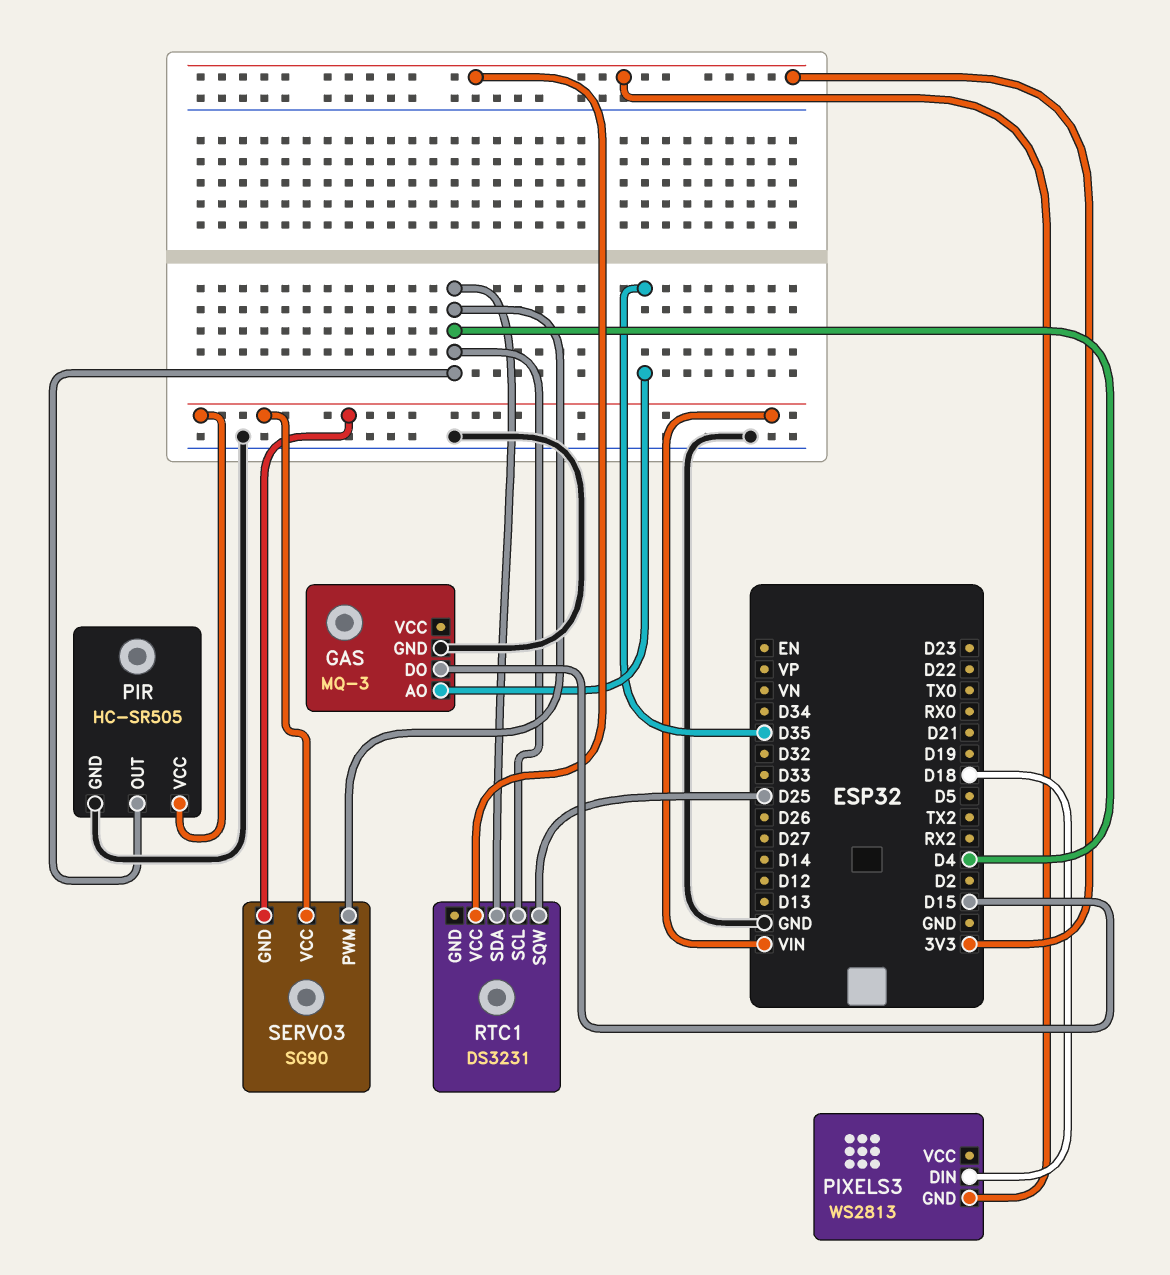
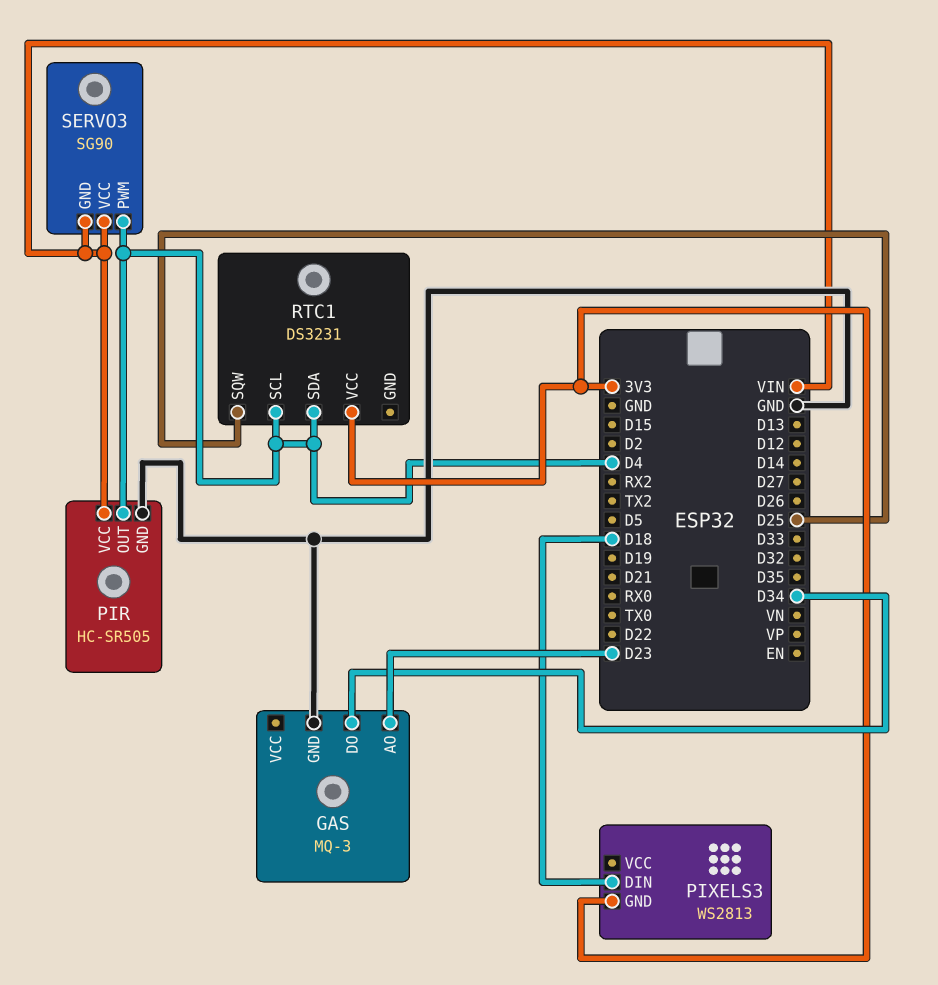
GAS pin AO: D35 -> D23
GAS pin DO: D15 -> D34

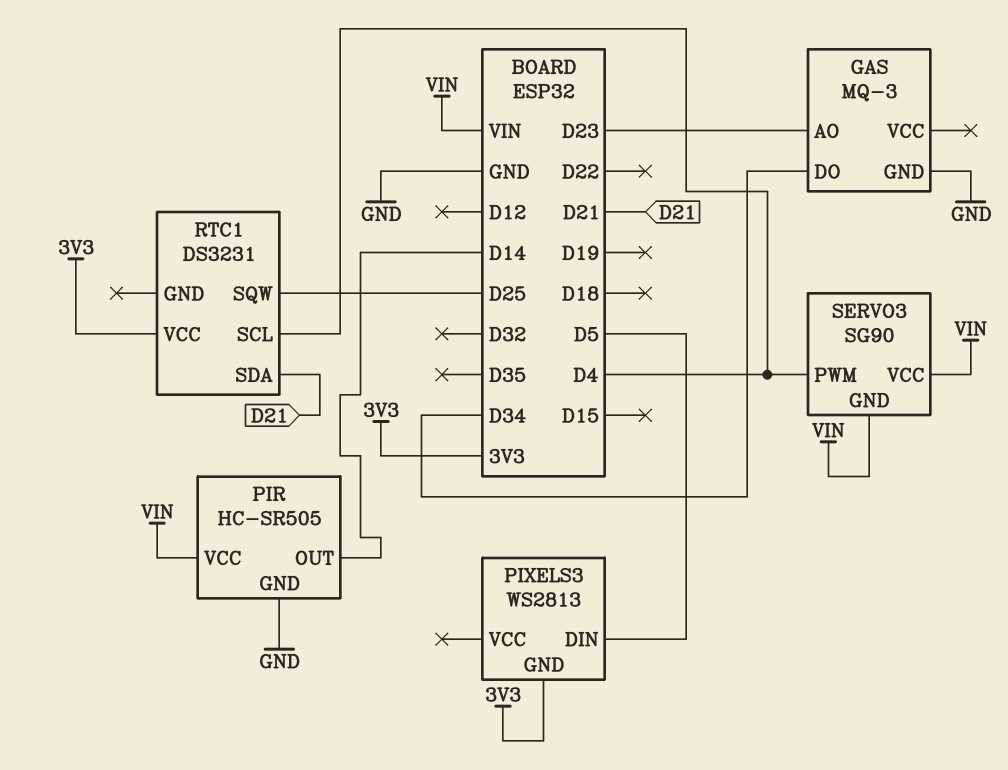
PIR pin OUT: D4 -> D14
PIXELS3 pin DIN: D18 -> D5
RTC1 pin SDA: D4 -> D21

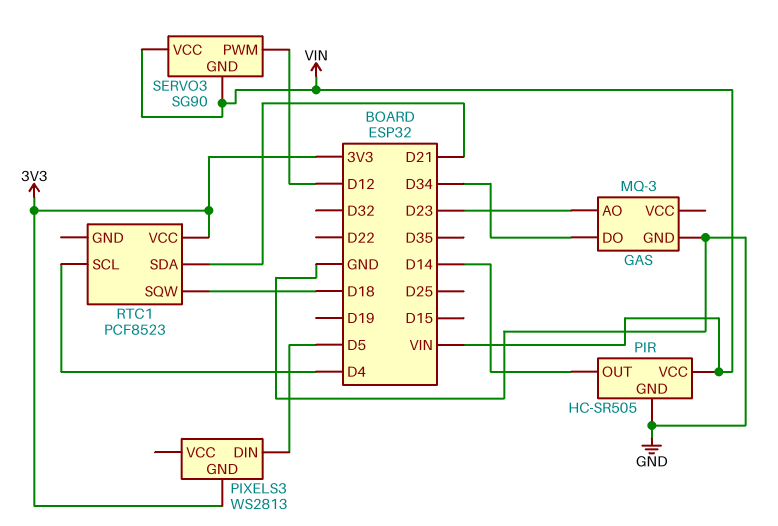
RTC1: DS3231 -> PCF8523
RTC1 pin SQW: D25 -> D18
SERVO3 pin PWM: D4 -> D12

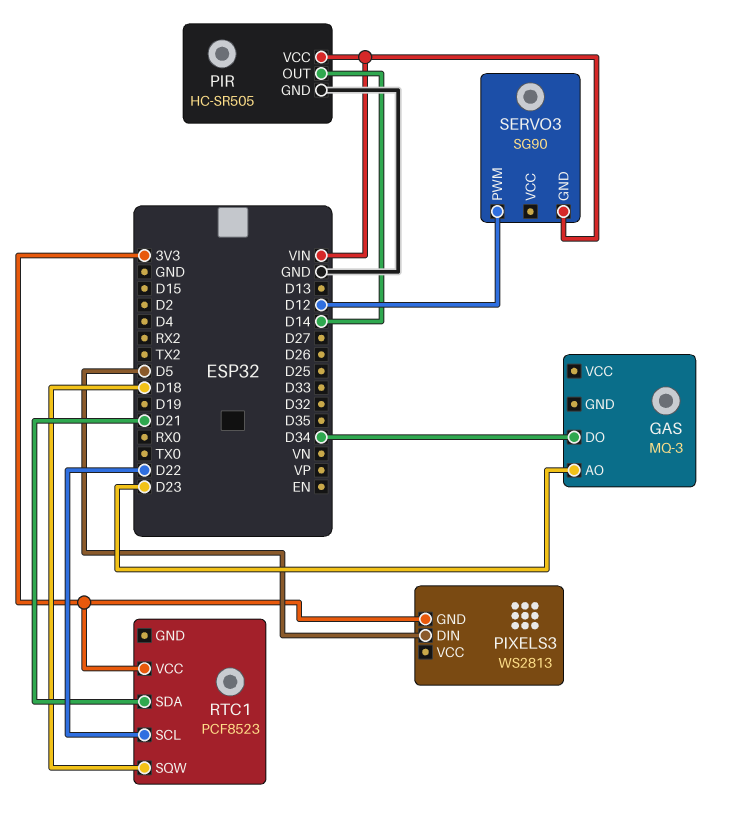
GAS pin GND: GND -> none
RTC1 pin SCL: D4 -> D22
SERVO3 pin VCC: VIN -> none

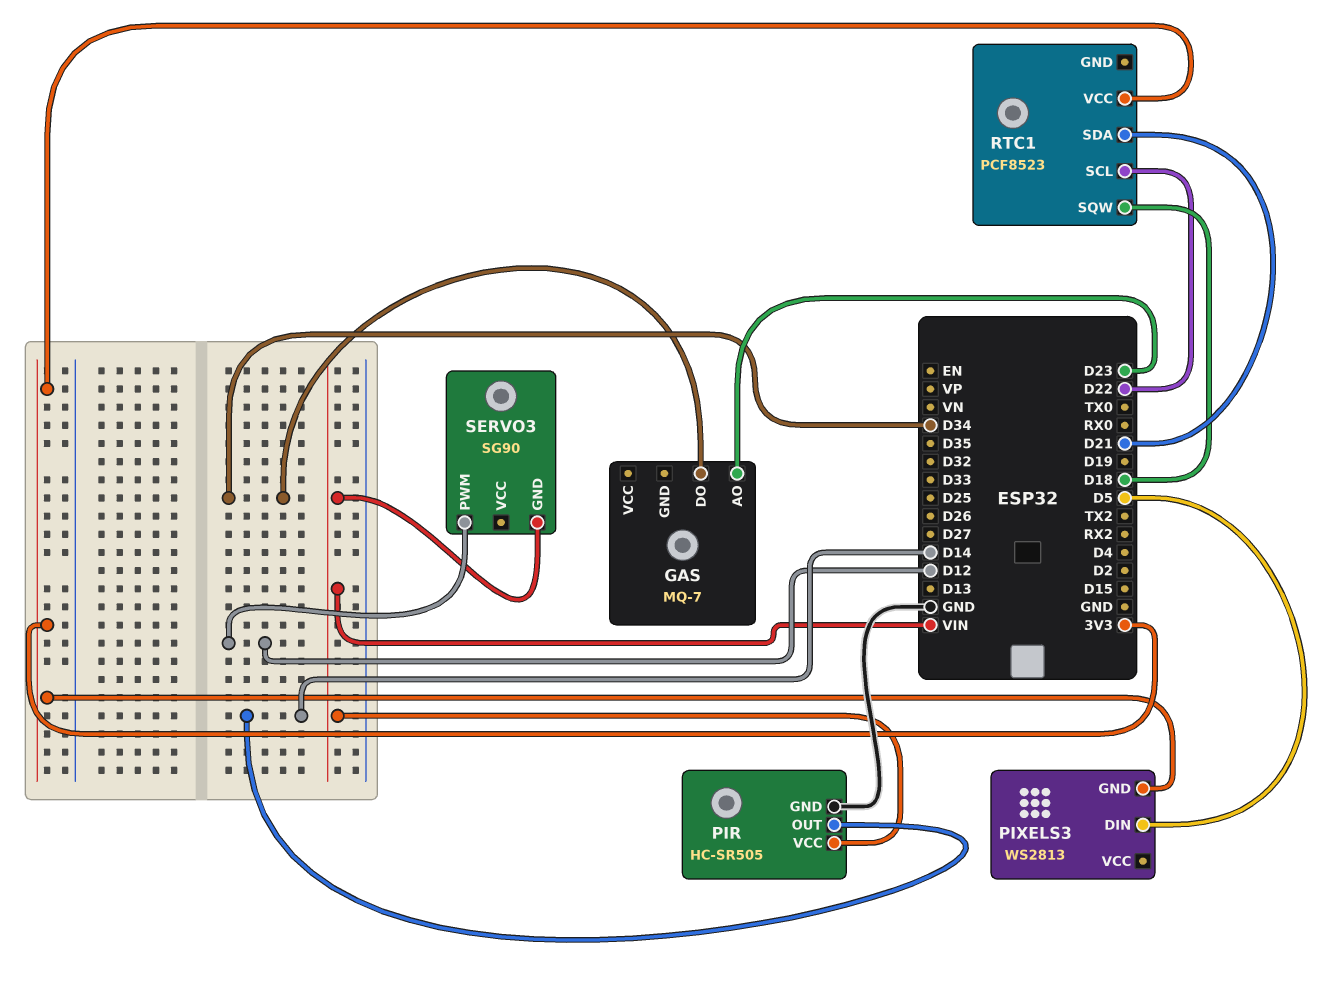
GAS: MQ-3 -> MQ-7

